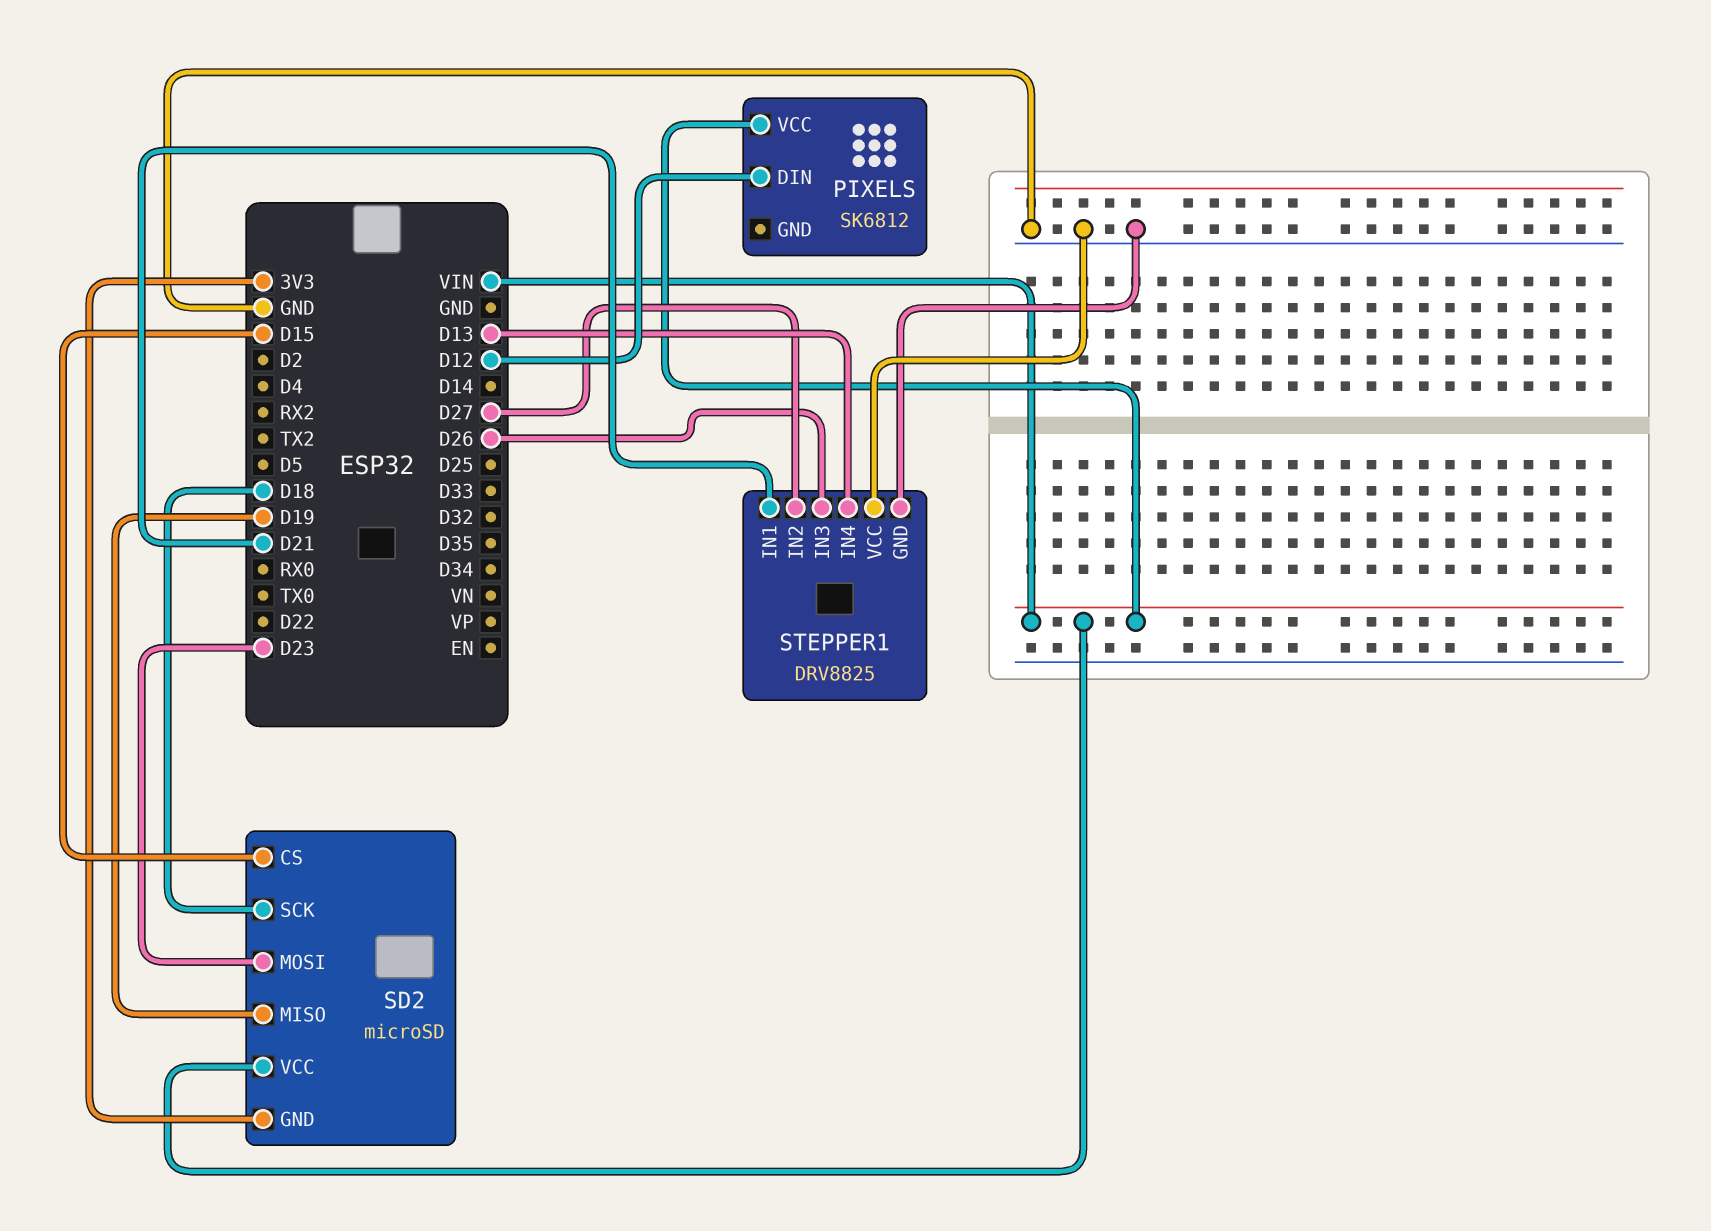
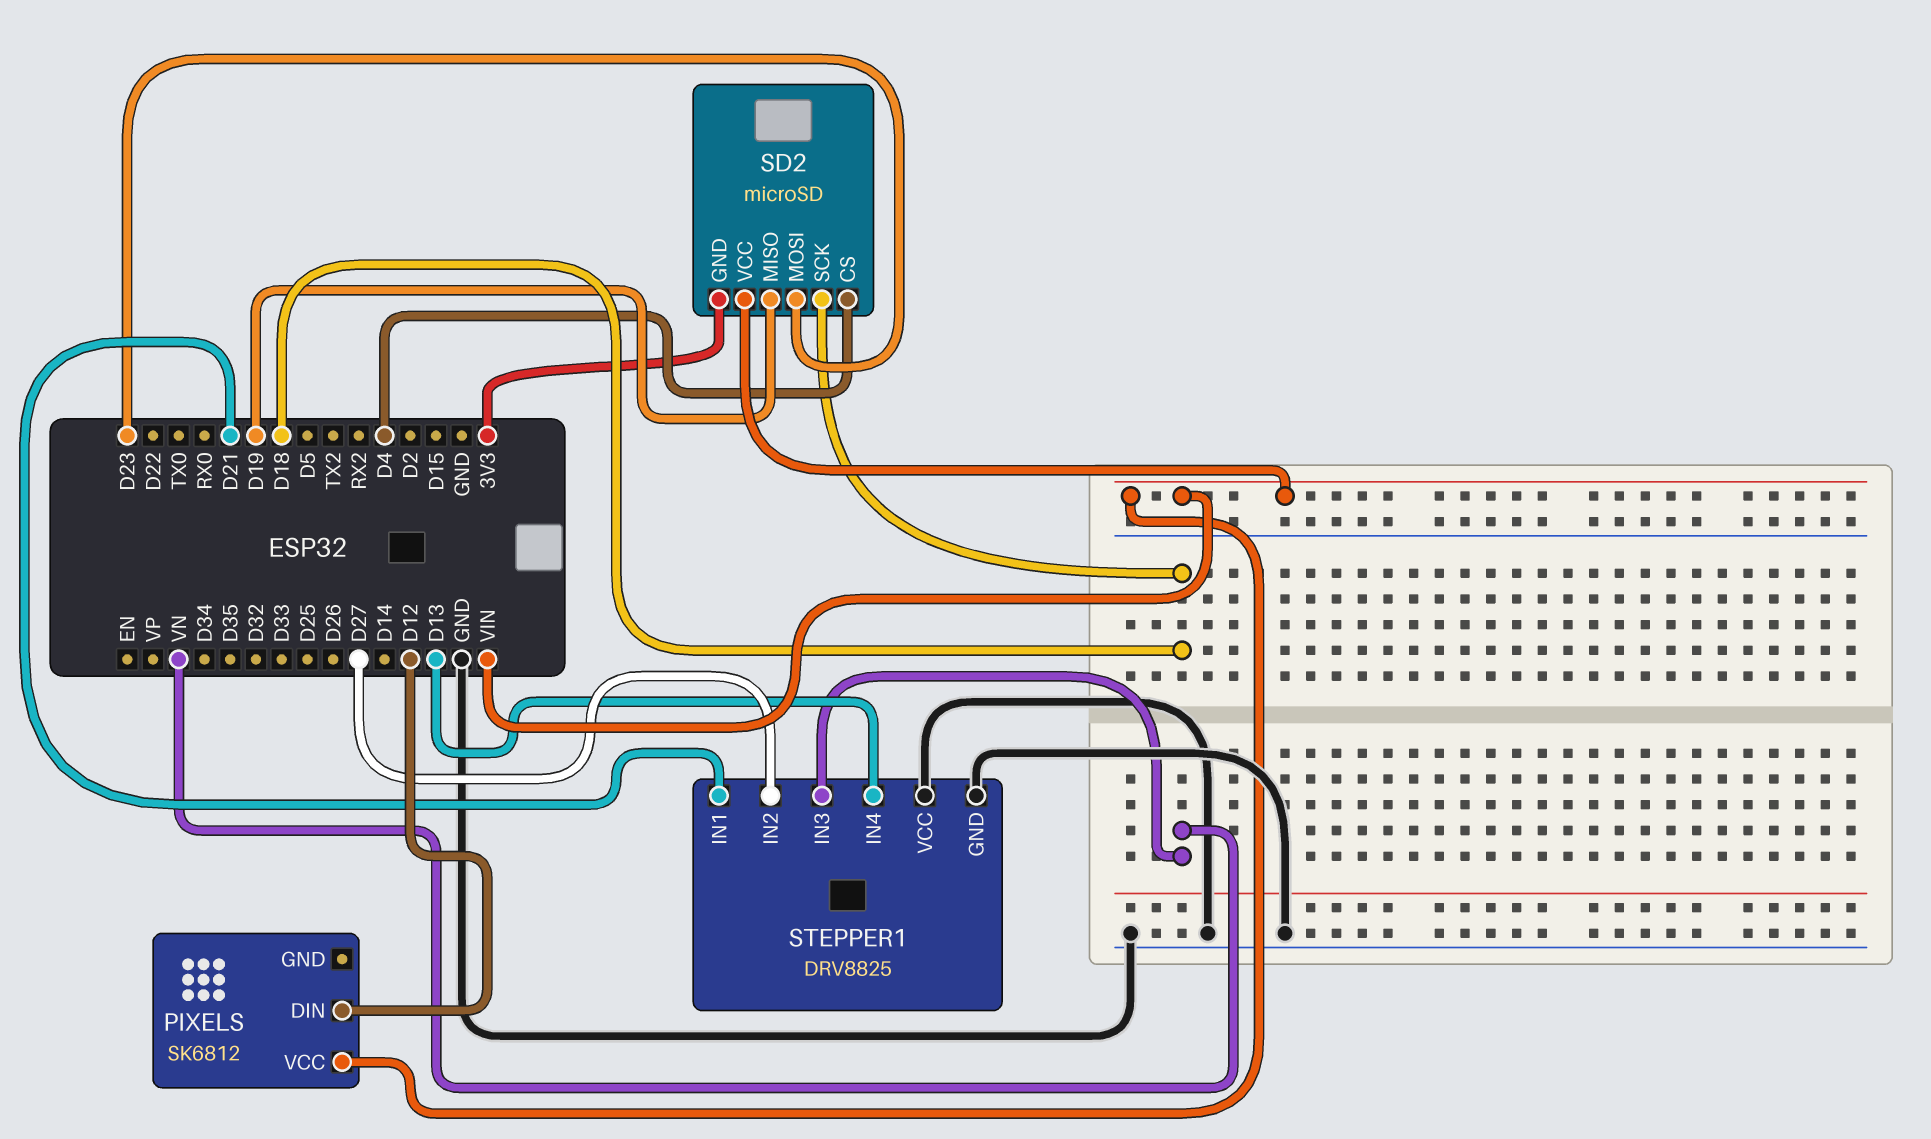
SD2 pin CS: D15 -> D4
STEPPER1 pin IN3: D26 -> VN

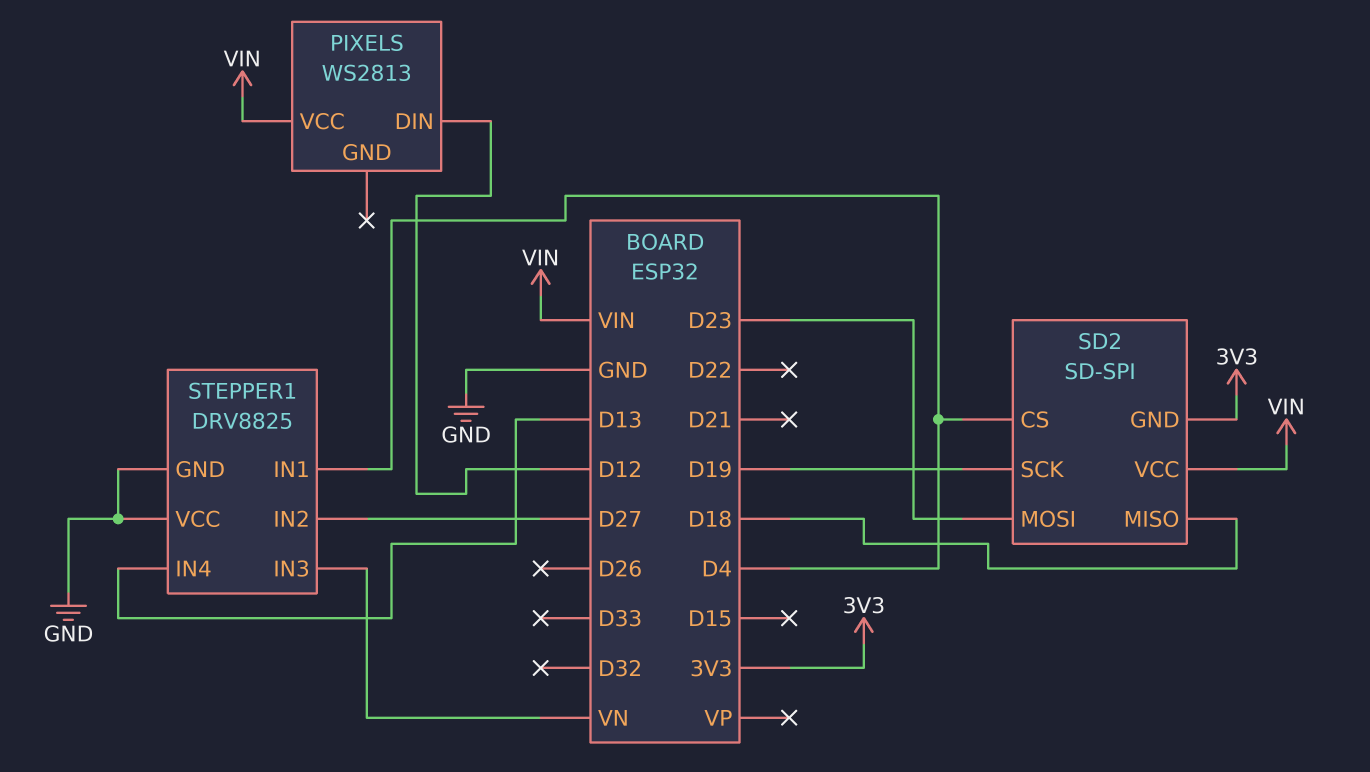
PIXELS: SK6812 -> WS2813
SD2: microSD -> SD-SPI
SD2 pin MISO: D19 -> D18
SD2 pin SCK: D18 -> D19
STEPPER1 pin IN1: D21 -> D4

